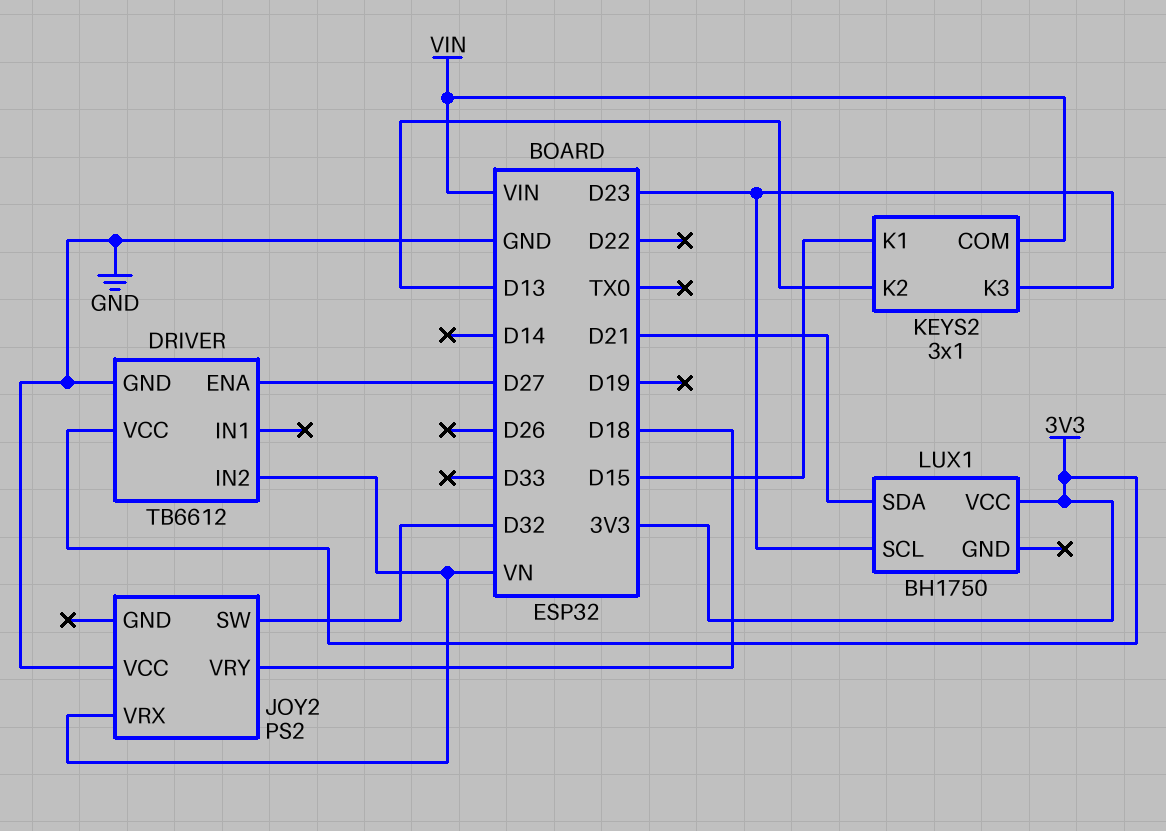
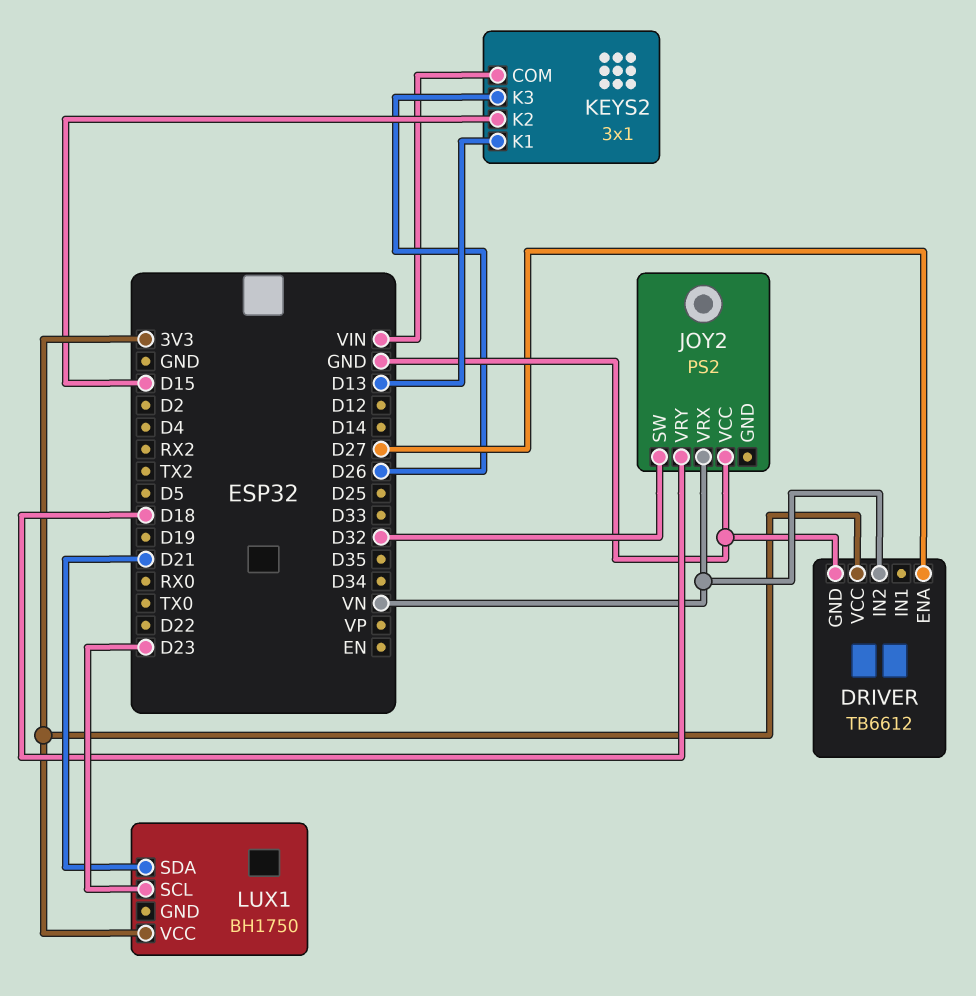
KEYS2 pin K1: D15 -> D13
KEYS2 pin K2: D13 -> D15
KEYS2 pin K3: D23 -> D26

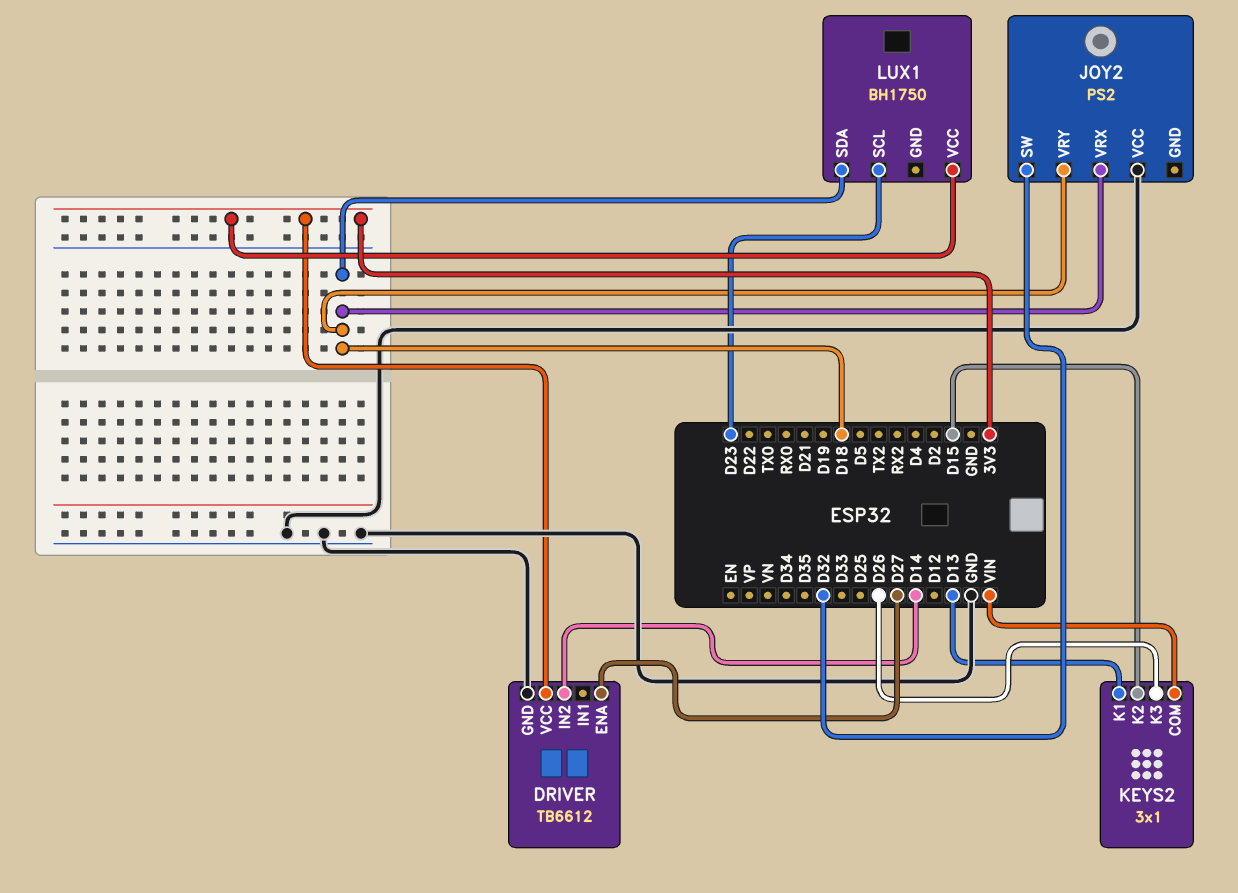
DRIVER pin IN2: VN -> D14
JOY2 pin VRX: VN -> D18
LUX1 pin SDA: D21 -> D18

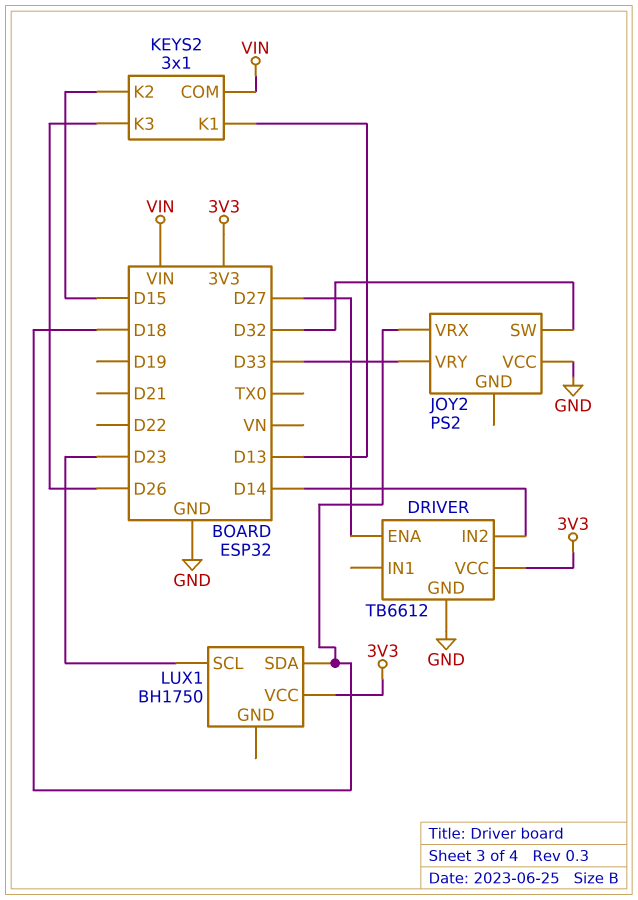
JOY2 pin VRY: D18 -> D33

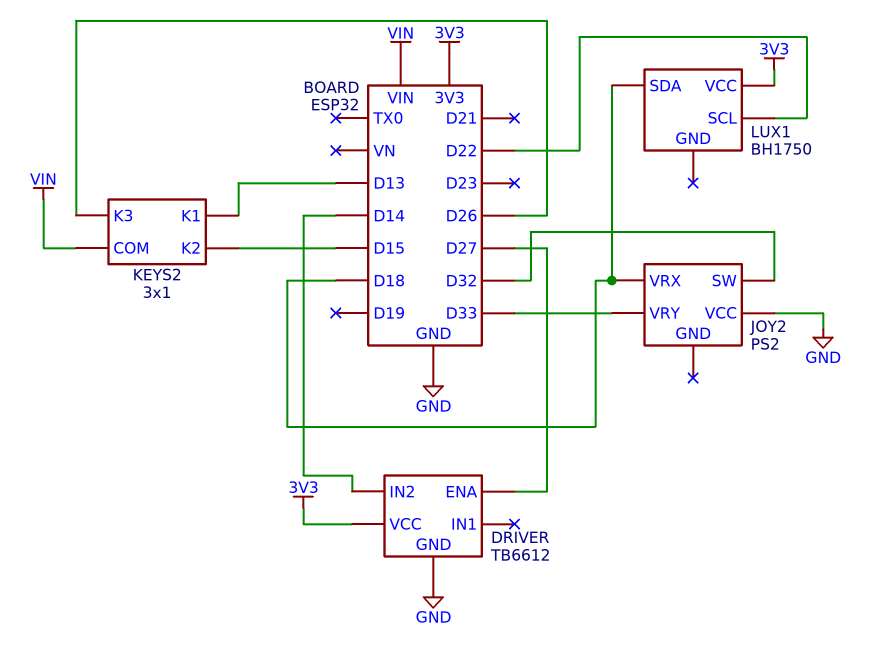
LUX1 pin SCL: D23 -> D22

